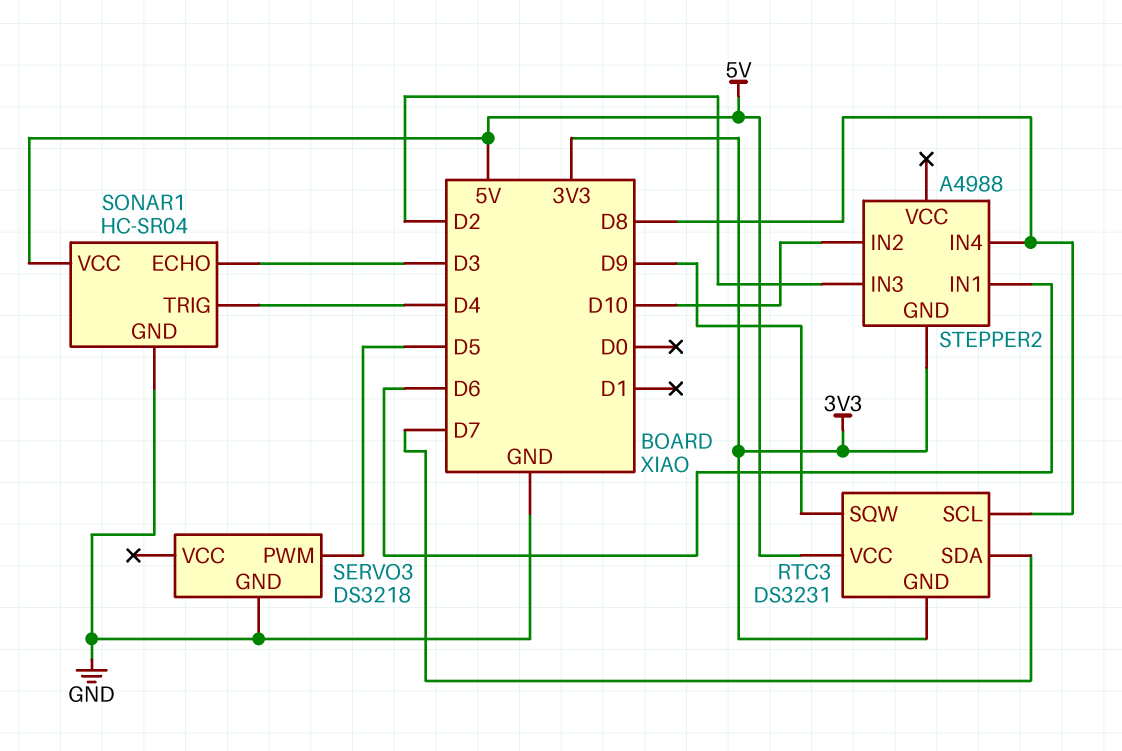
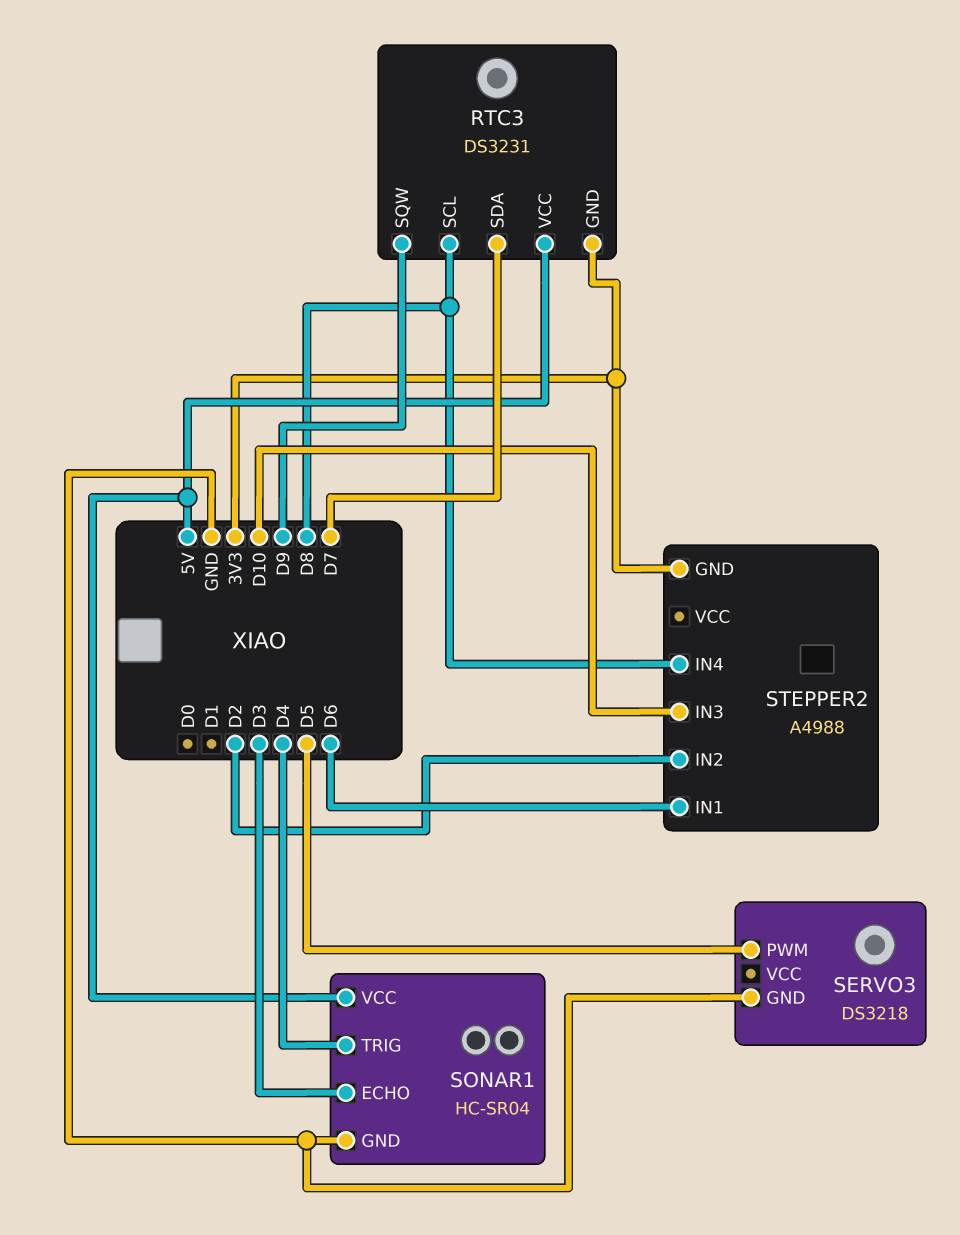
STEPPER2 pin IN2: D10 -> D2
STEPPER2 pin IN3: D2 -> D10

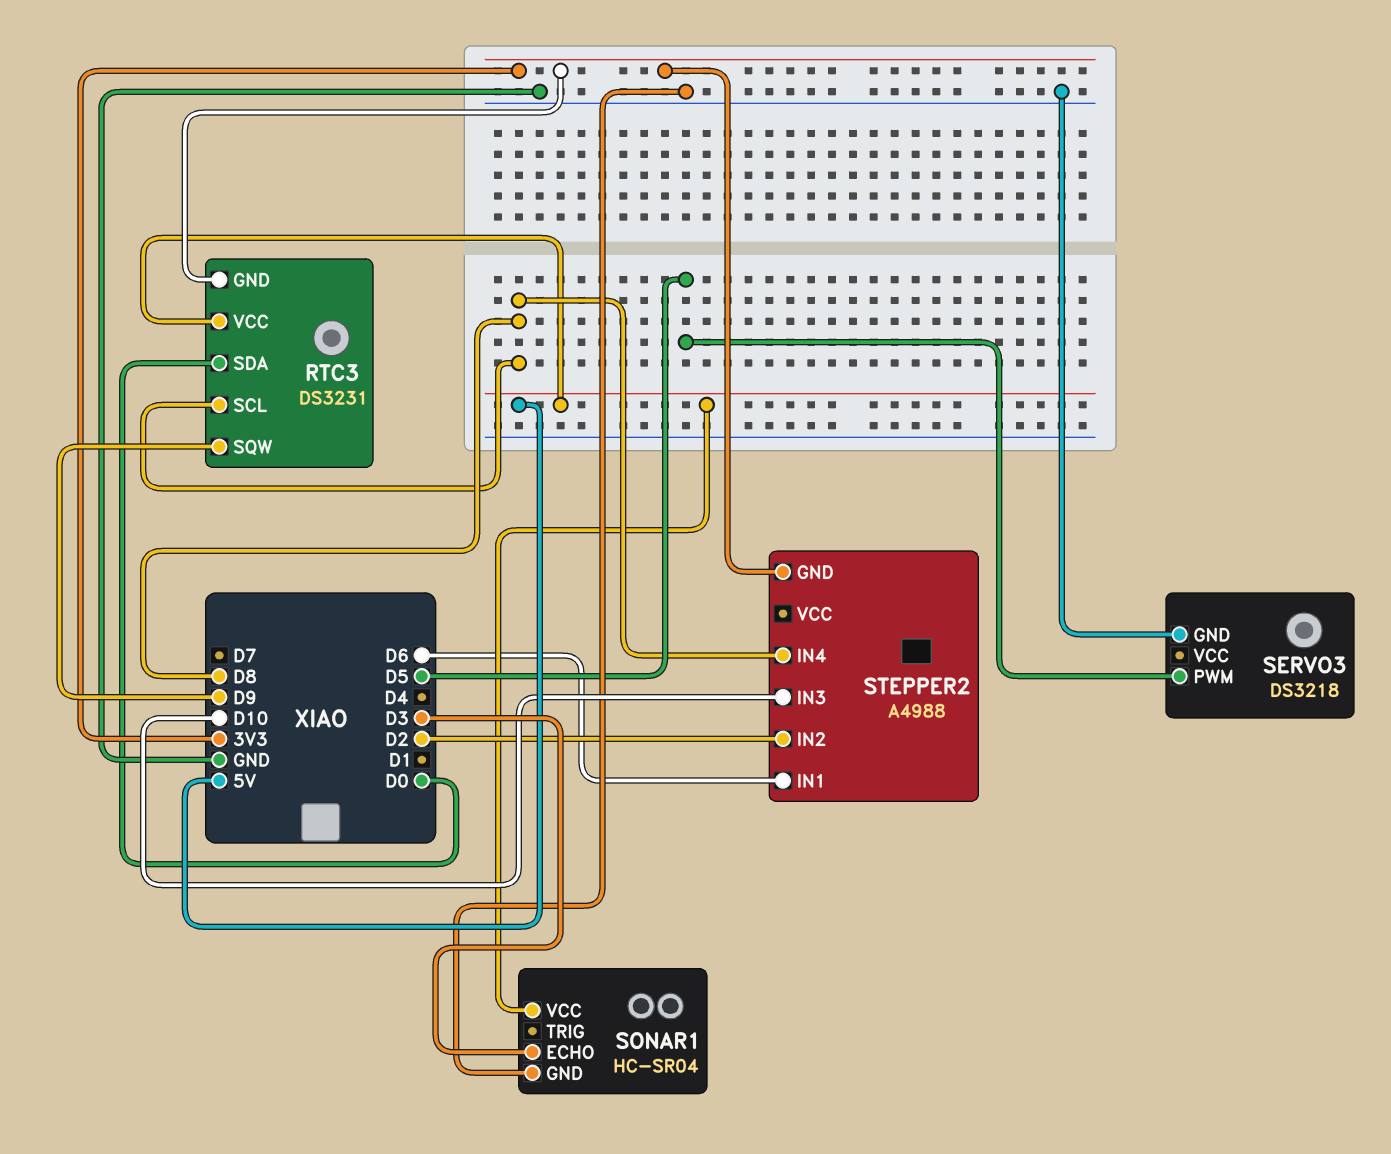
RTC3 pin SDA: D7 -> D0
SONAR1 pin TRIG: D4 -> none

